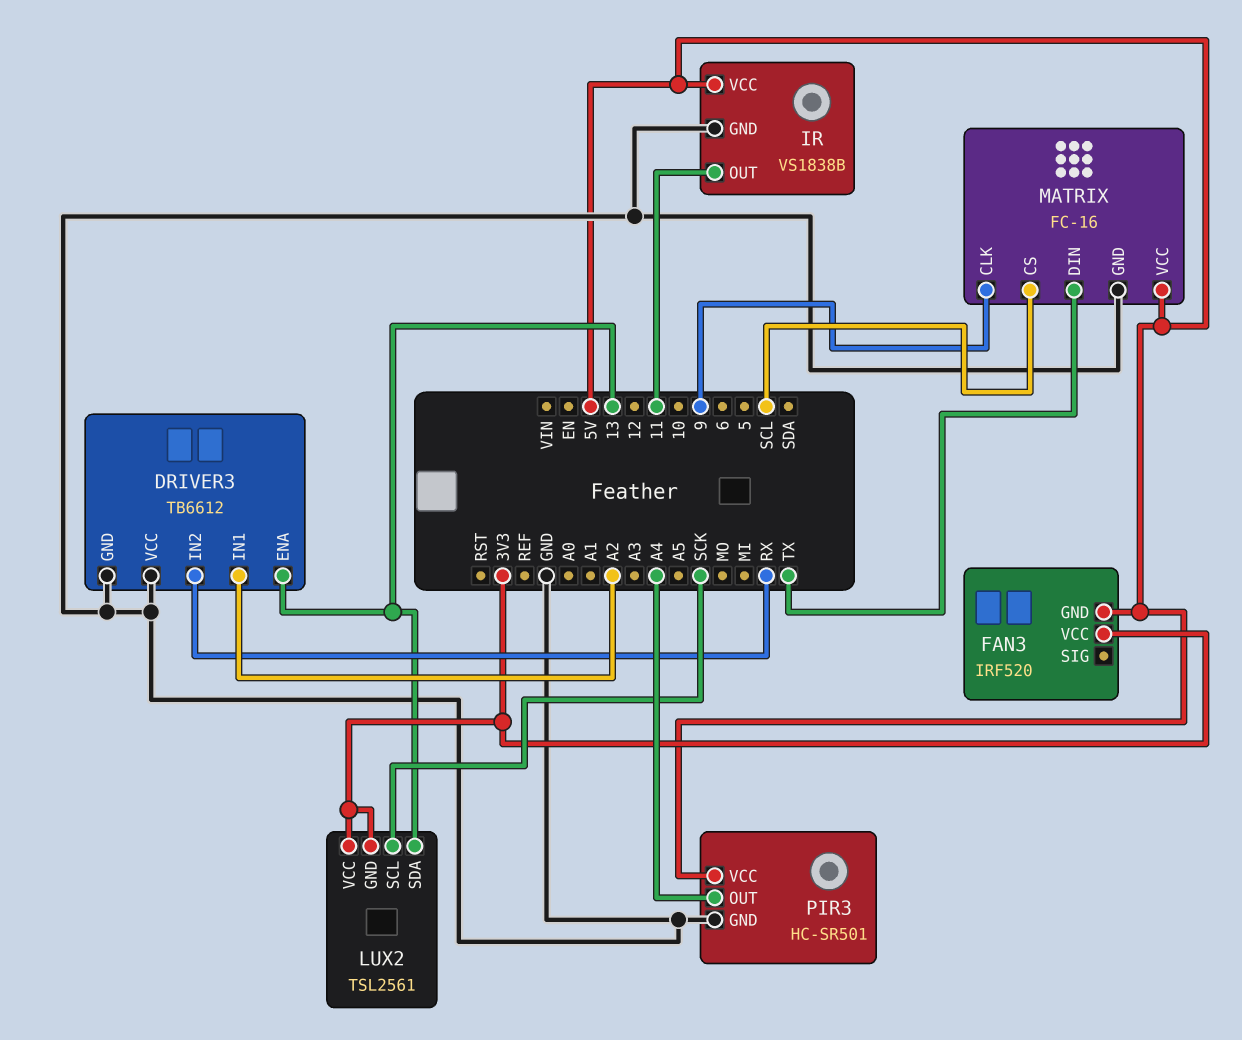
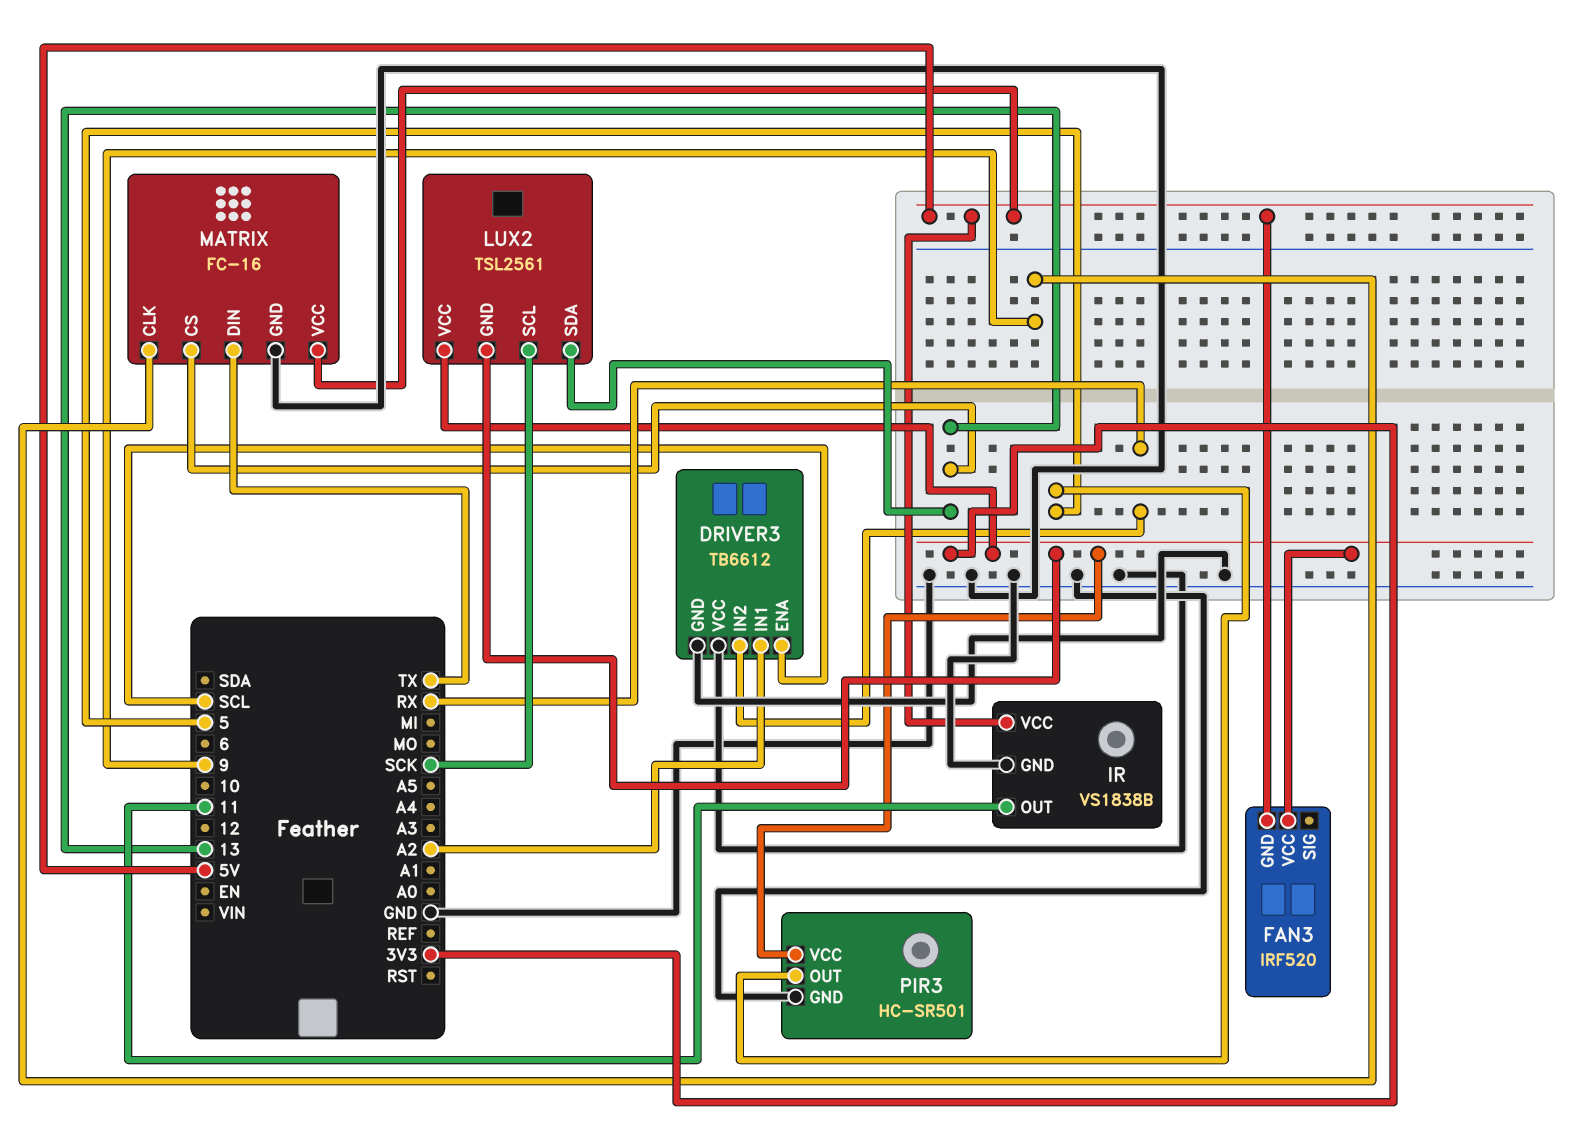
DRIVER3 pin ENA: 13 -> SCL
MATRIX pin CS: SCL -> 13
PIR3 pin OUT: A4 -> 5
PIR3 pin VCC: 5V -> 3V3

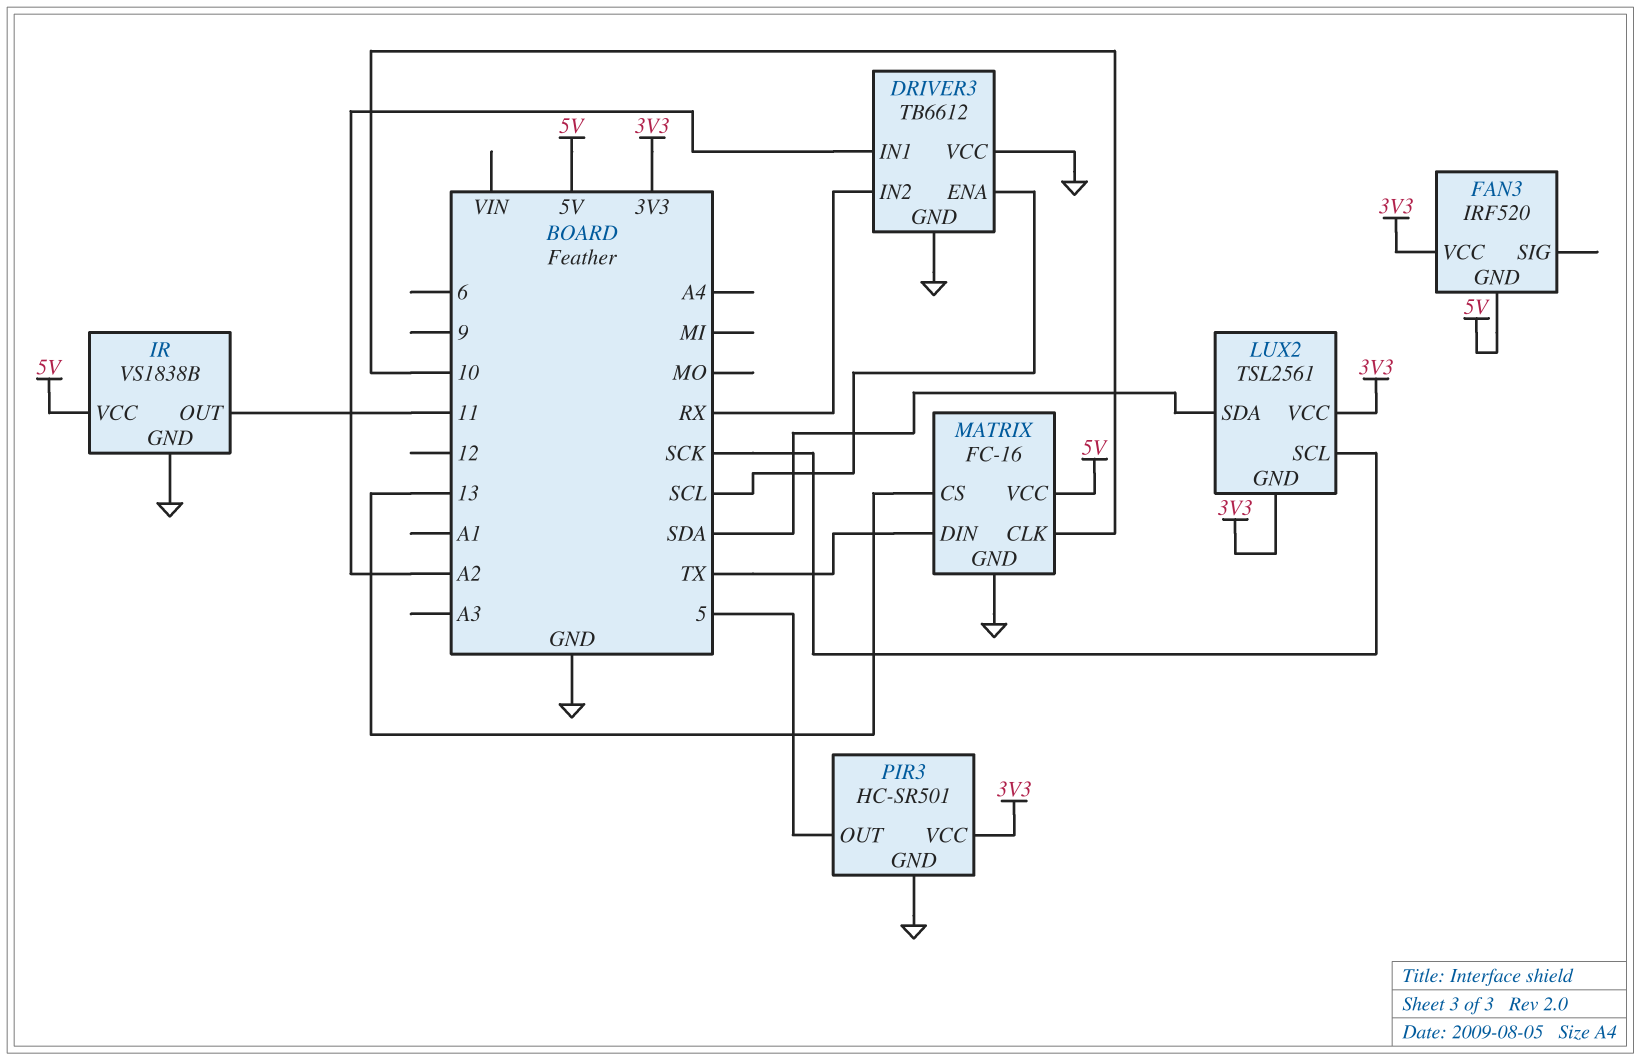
LUX2 pin SDA: 13 -> SDA
MATRIX pin CLK: 9 -> 10

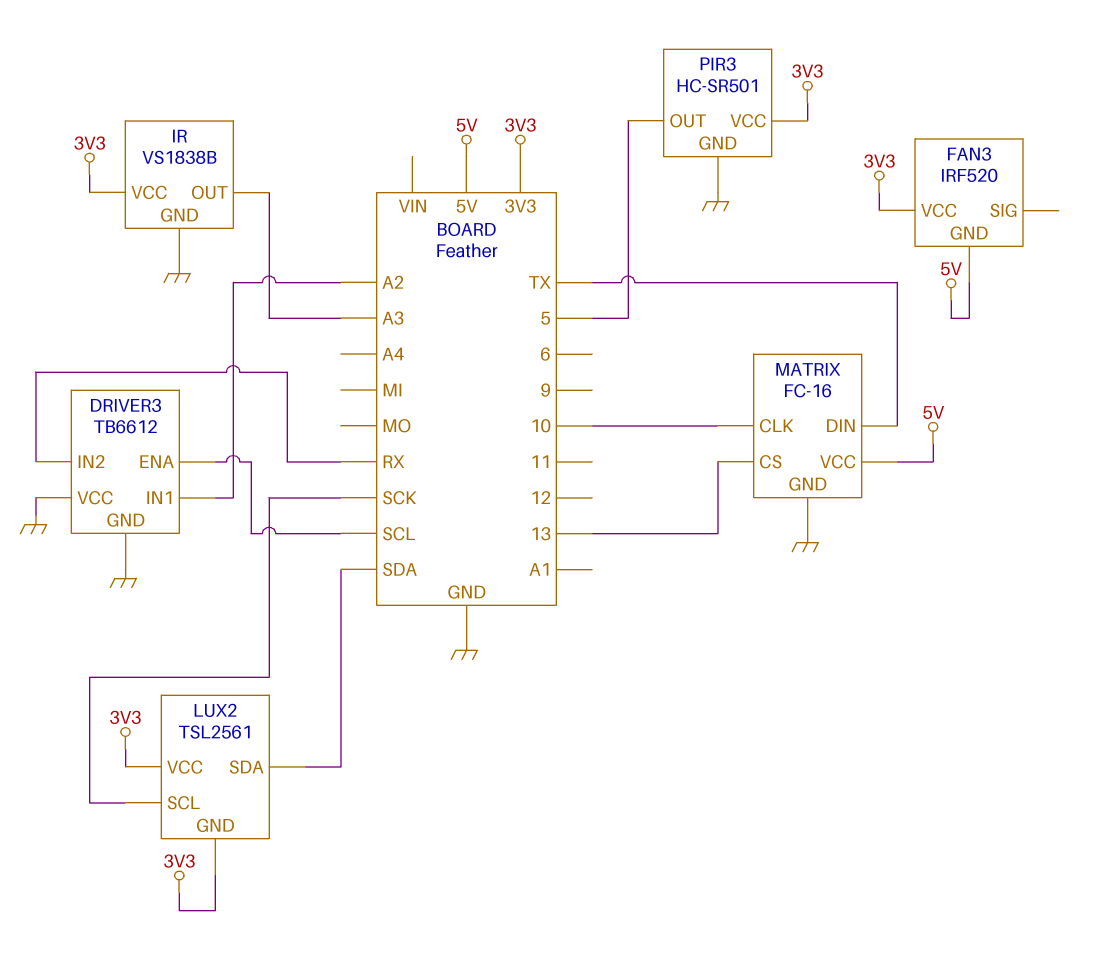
IR pin OUT: 11 -> A3
IR pin VCC: 5V -> 3V3

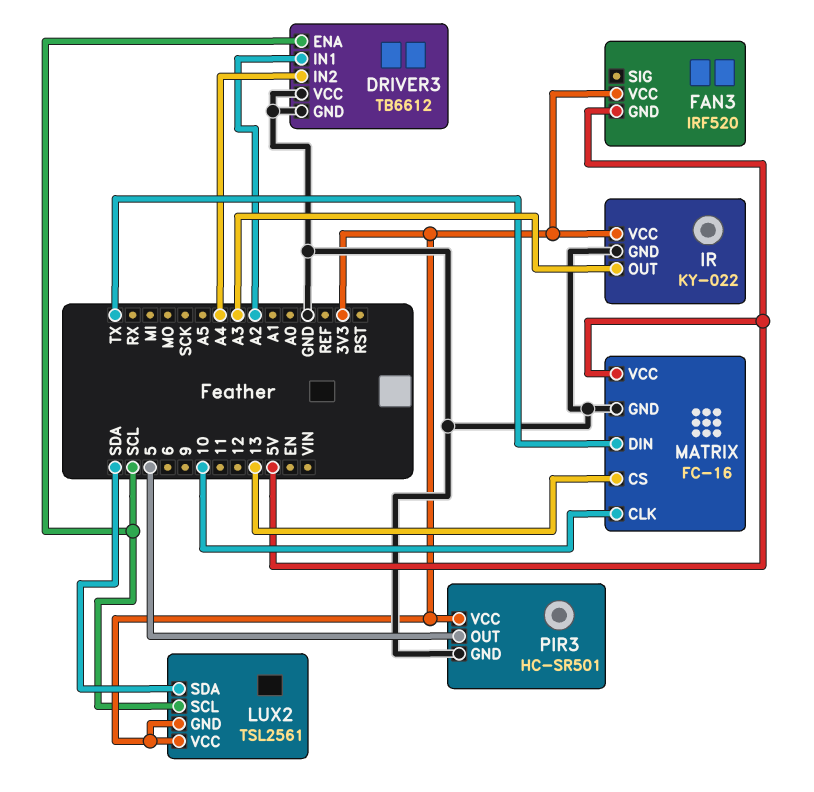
DRIVER3 pin IN2: RX -> A4
IR: VS1838B -> KY-022
LUX2 pin SCL: SCK -> SCL

